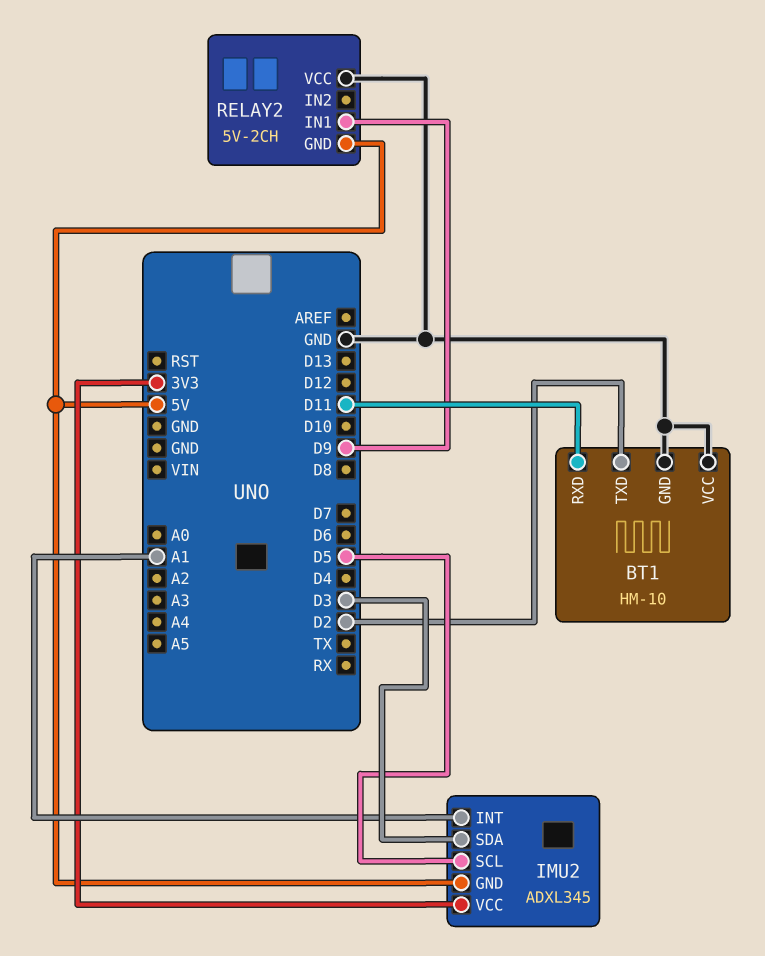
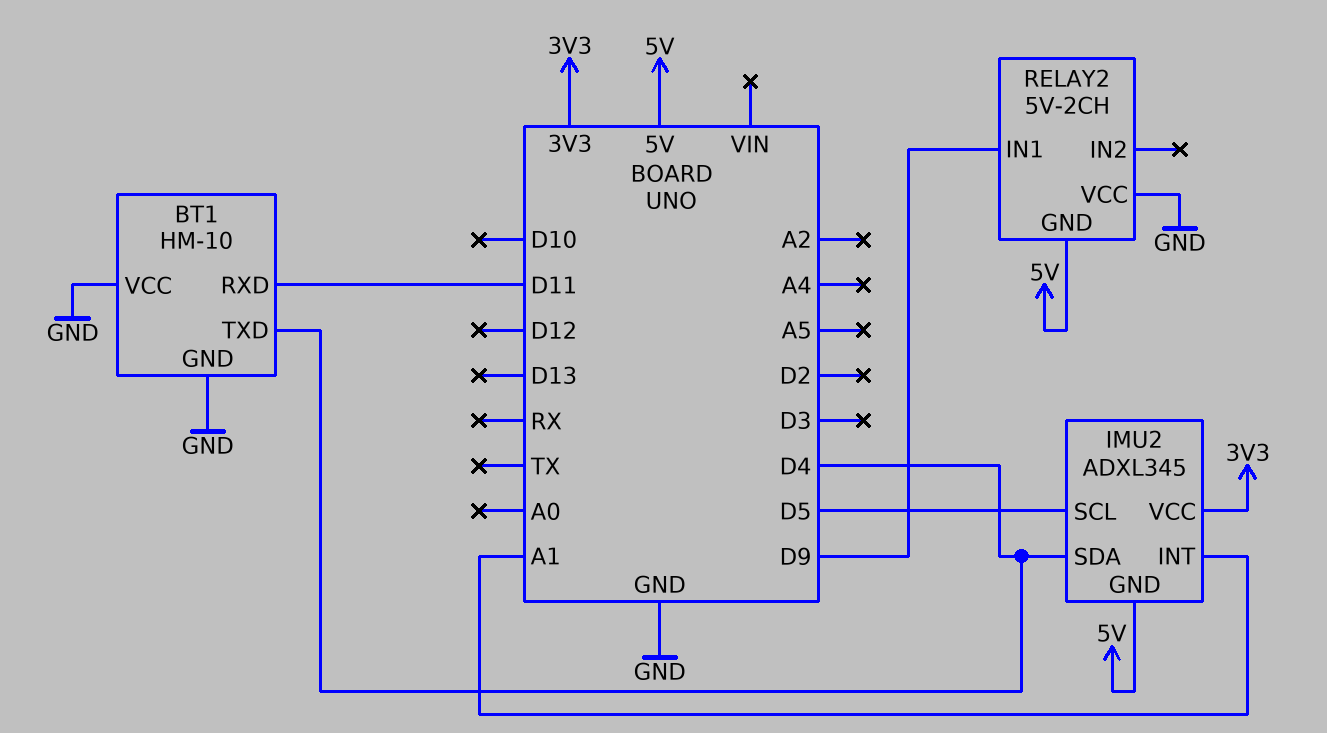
BT1 pin TXD: D2 -> D4
IMU2 pin SDA: D3 -> D4

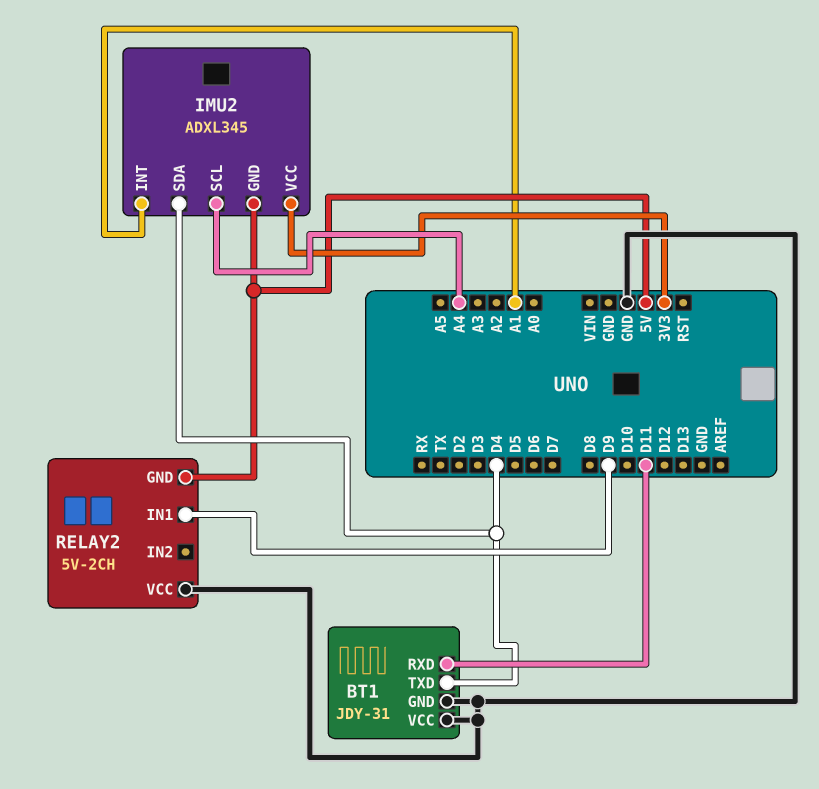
BT1: HM-10 -> JDY-31
IMU2 pin SCL: D5 -> A4

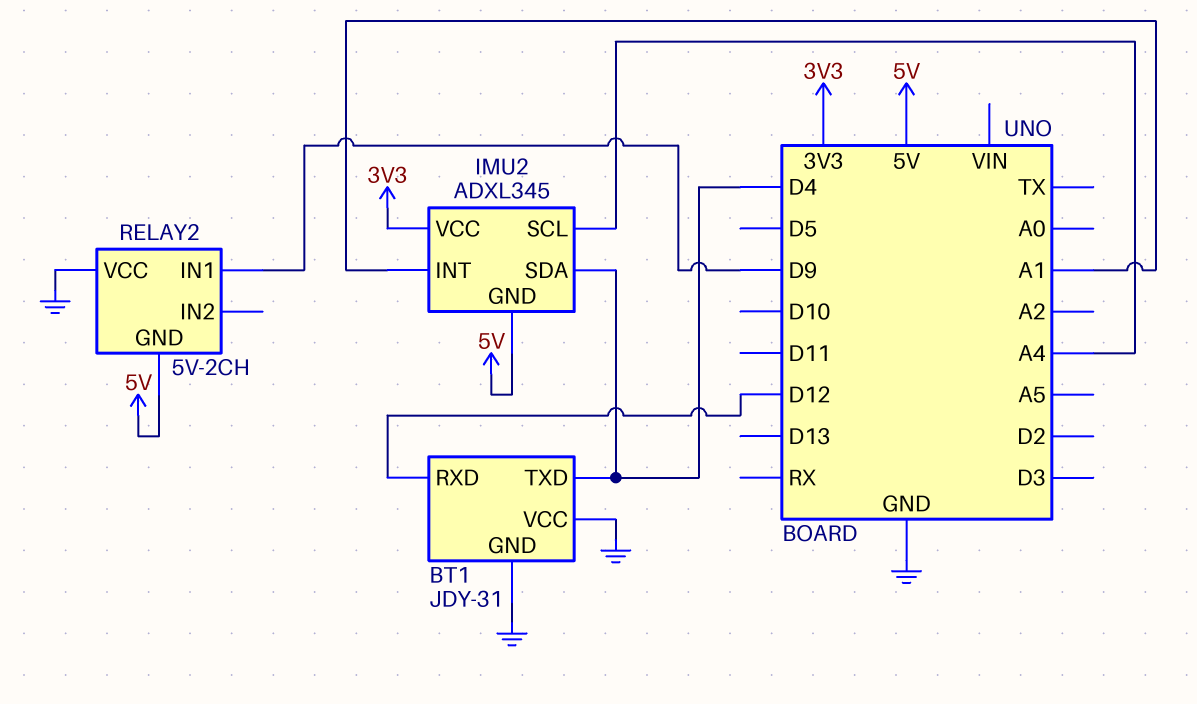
BT1 pin RXD: D11 -> D12

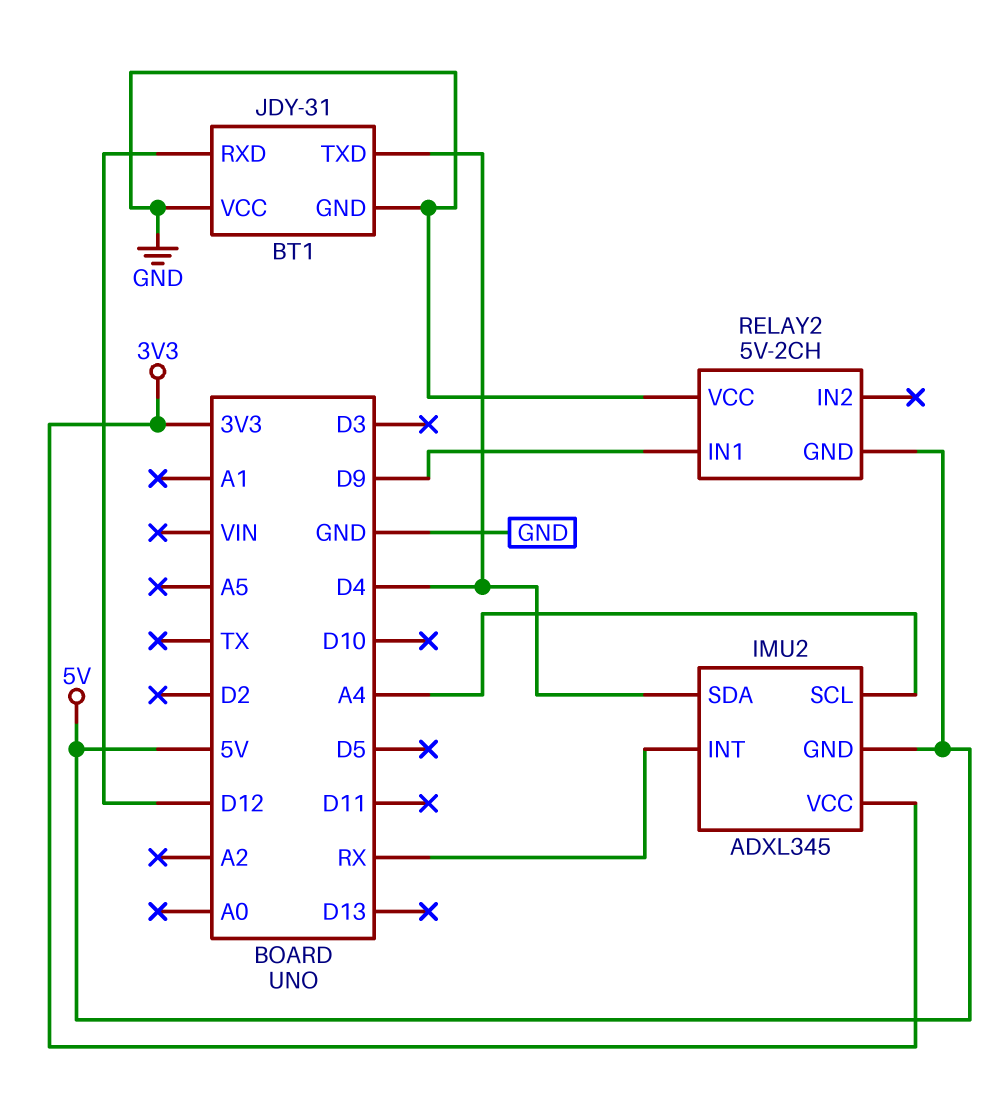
IMU2 pin INT: A1 -> RX

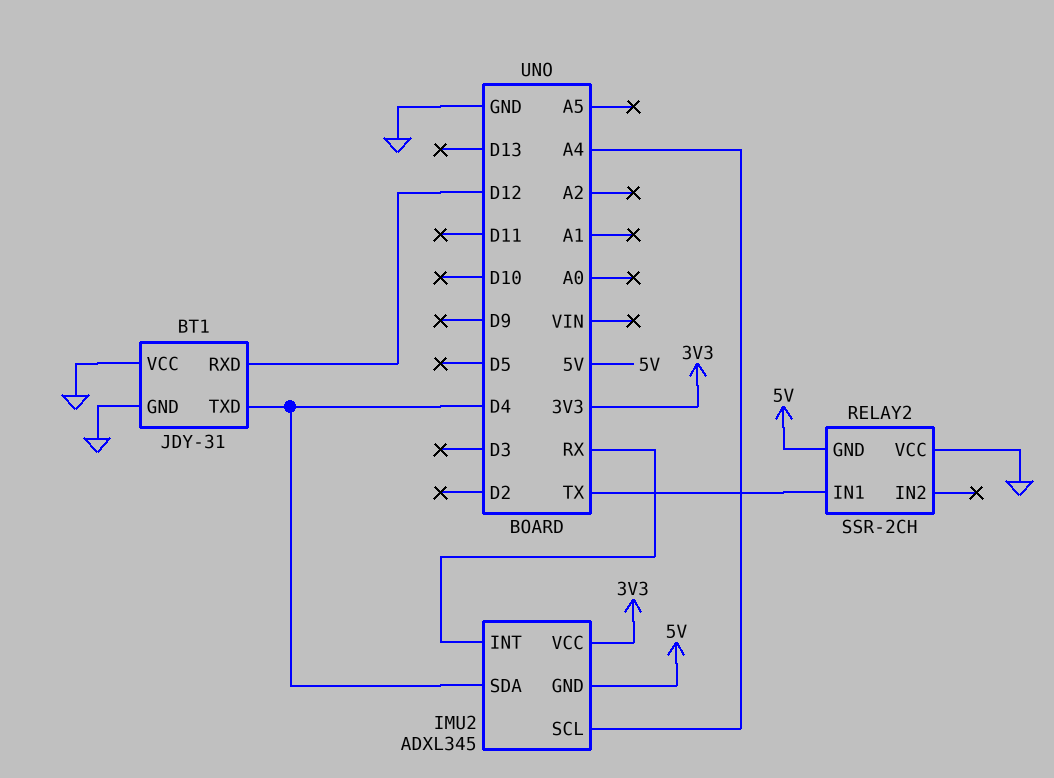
RELAY2: 5V-2CH -> SSR-2CH
RELAY2 pin IN1: D9 -> TX

